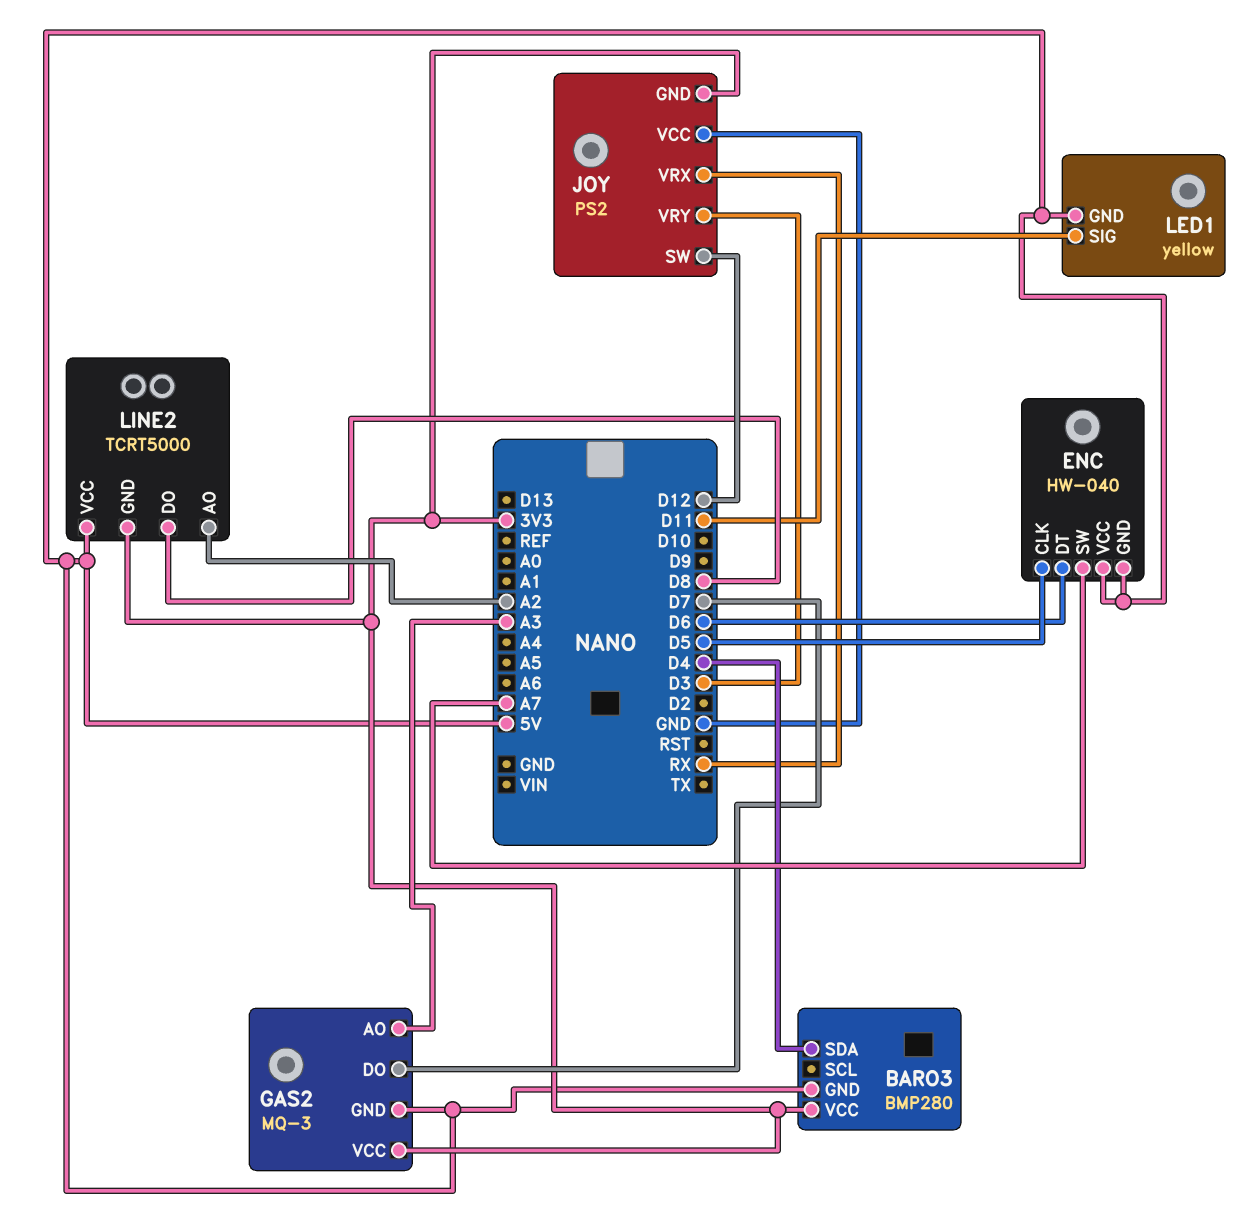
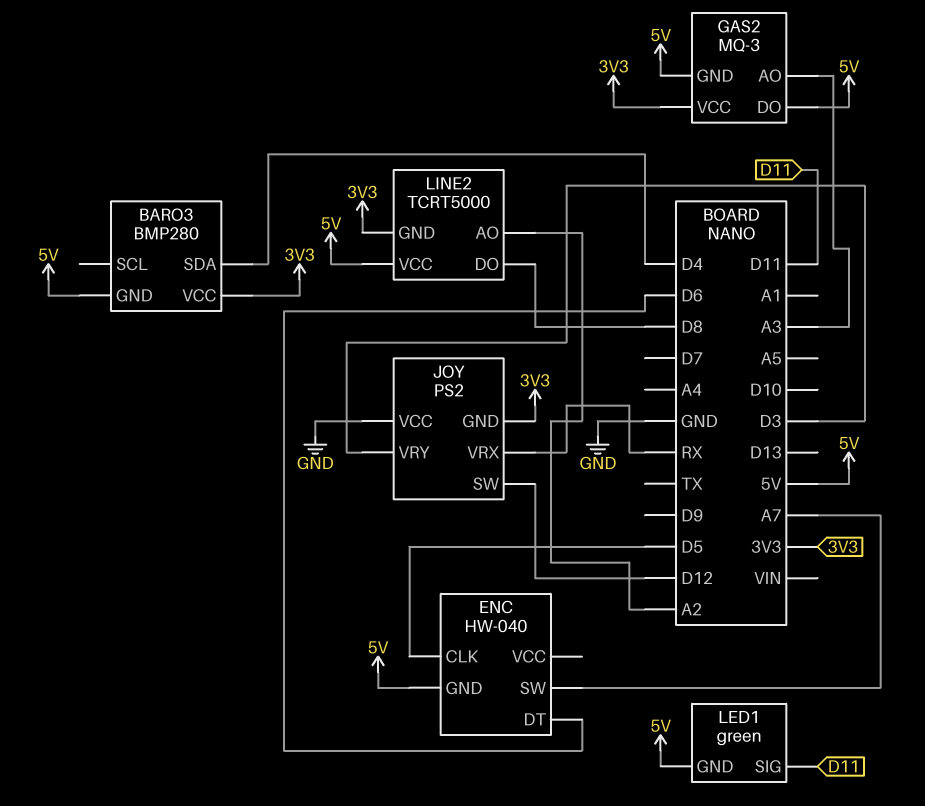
ENC pin VCC: 5V -> none
GAS2 pin DO: D7 -> 5V
LED1: yellow -> green

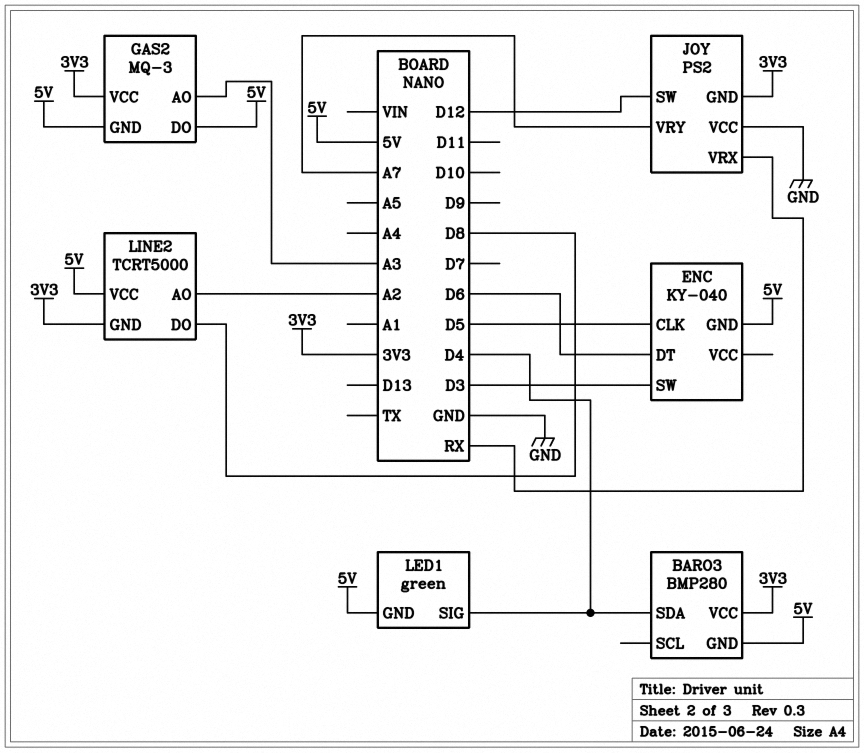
ENC: HW-040 -> KY-040
ENC pin SW: A7 -> D3
JOY pin VRY: D3 -> A7
LED1 pin SIG: D11 -> D4

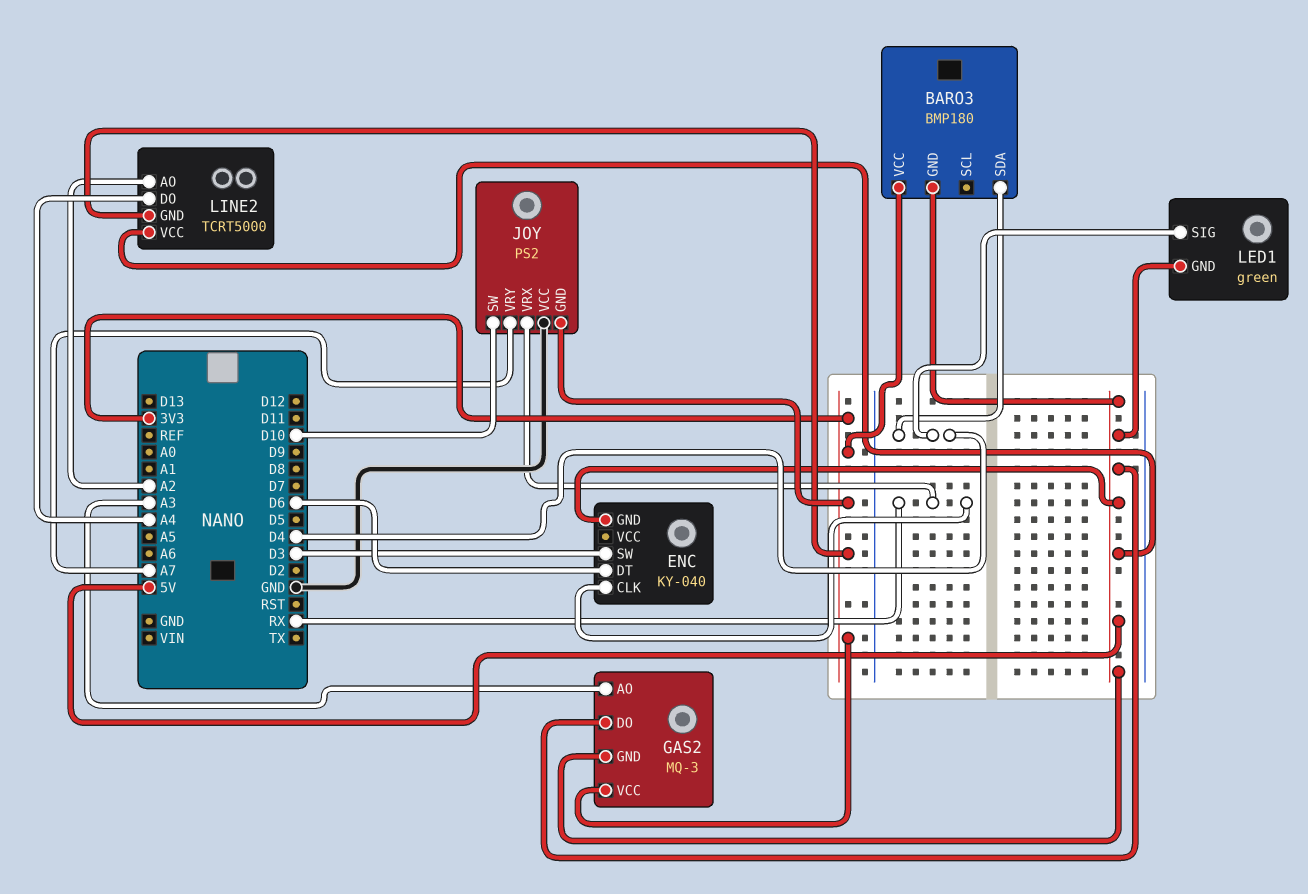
BARO3: BMP280 -> BMP180
ENC pin CLK: D5 -> RX
JOY pin SW: D12 -> D10
LINE2 pin DO: D8 -> A4

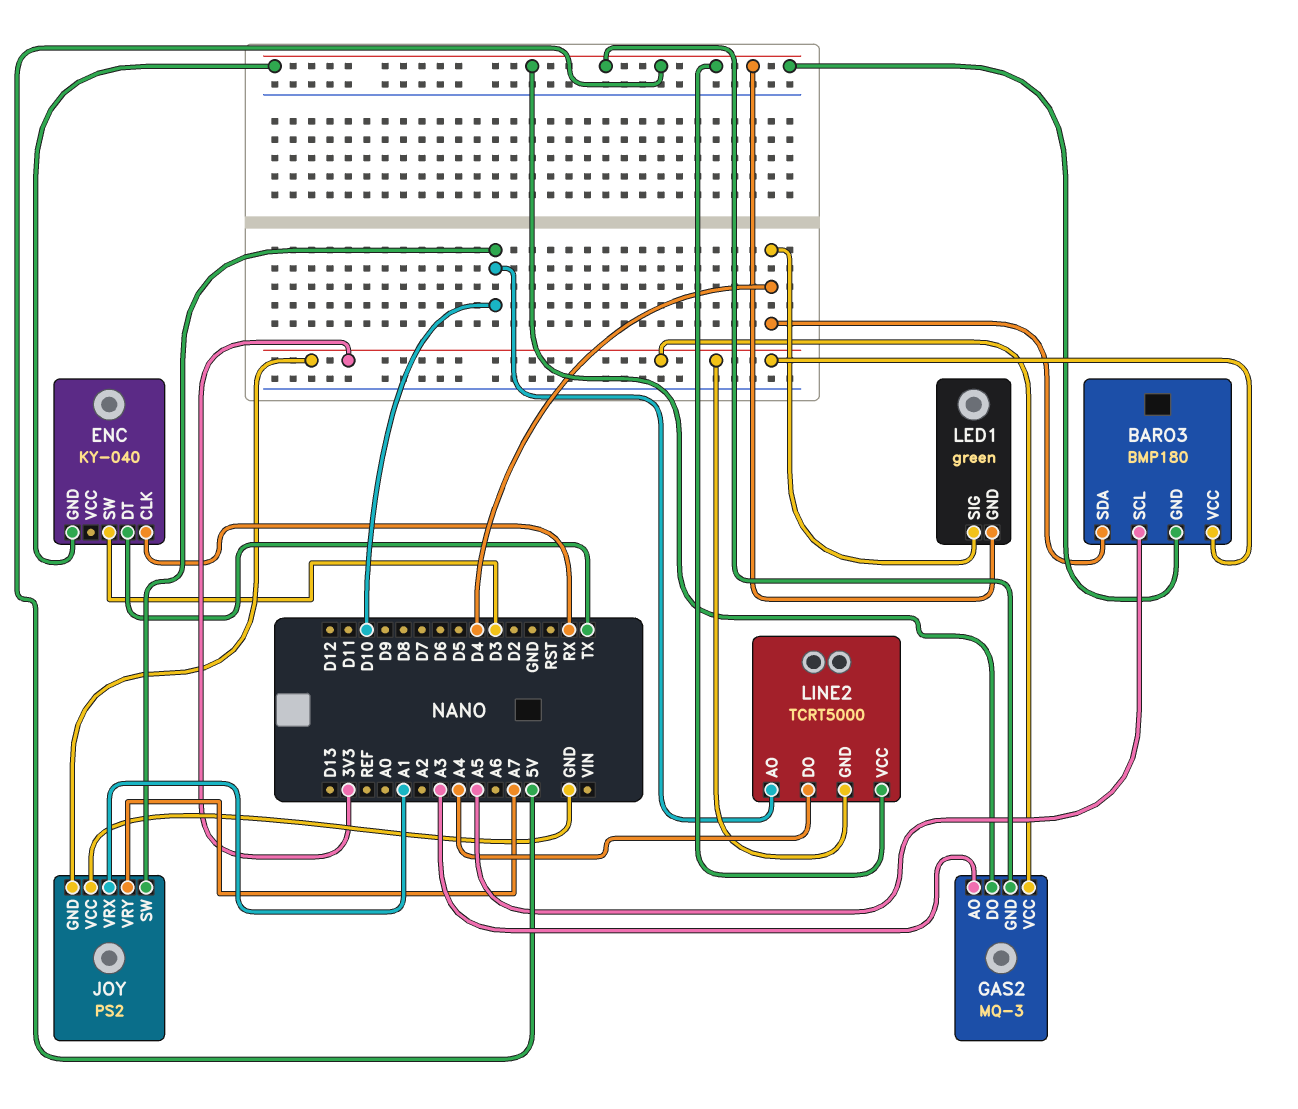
BARO3 pin SCL: none -> A5
ENC pin DT: D6 -> TX
JOY pin VRX: RX -> A1
LINE2 pin AO: A2 -> D10

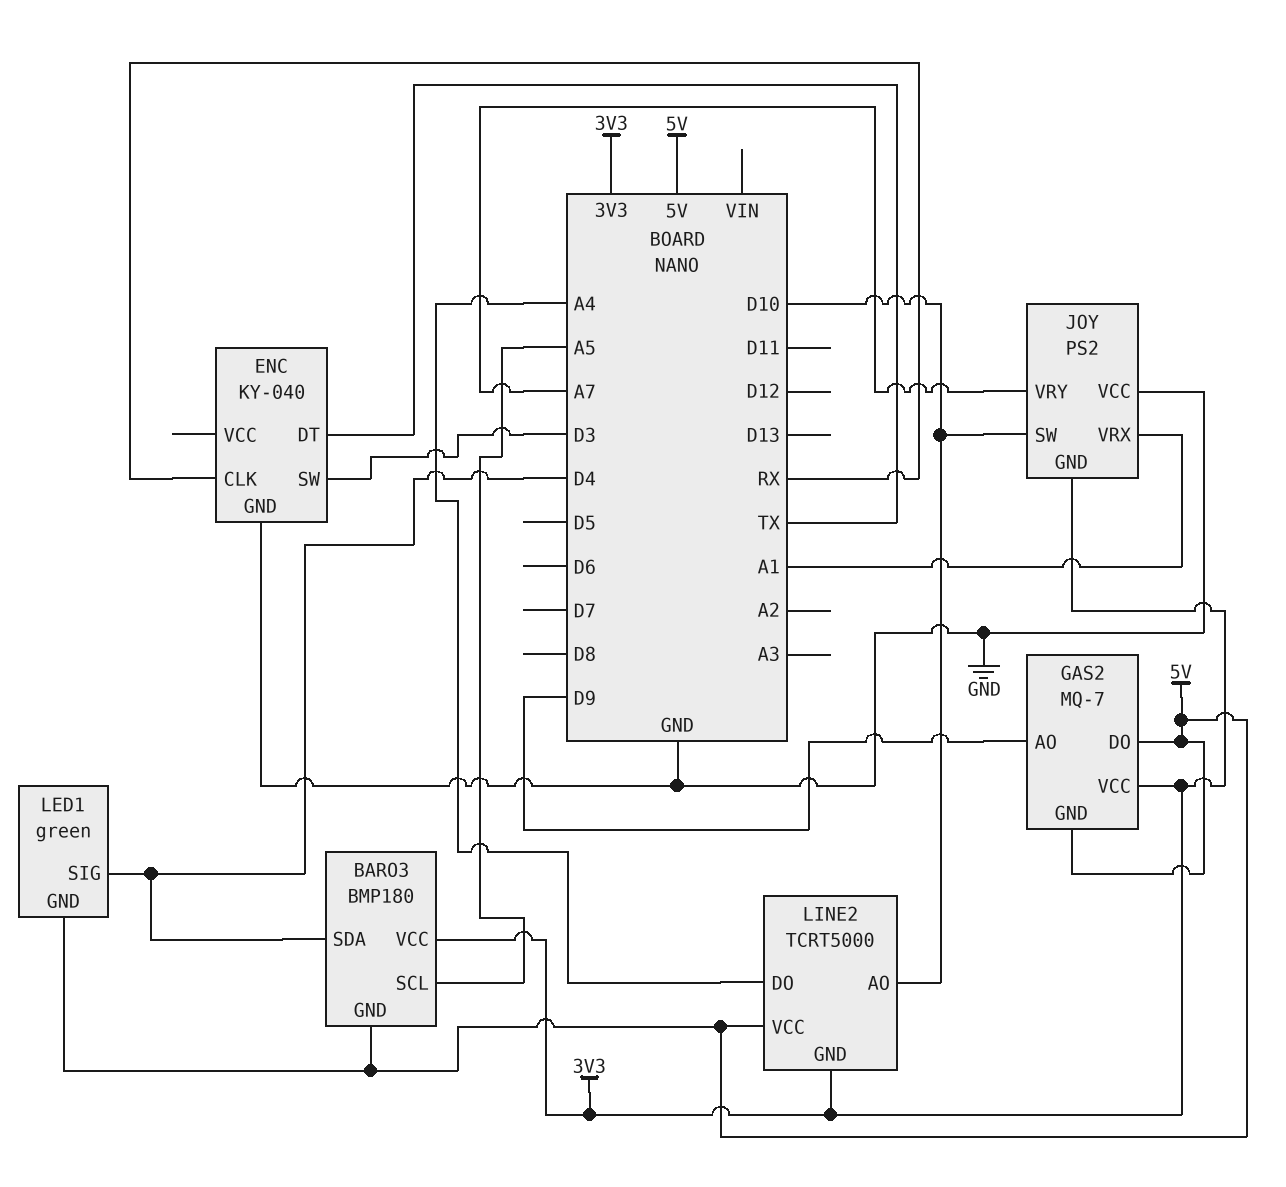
ENC pin GND: 5V -> GND
GAS2: MQ-3 -> MQ-7
GAS2 pin AO: A3 -> D9

